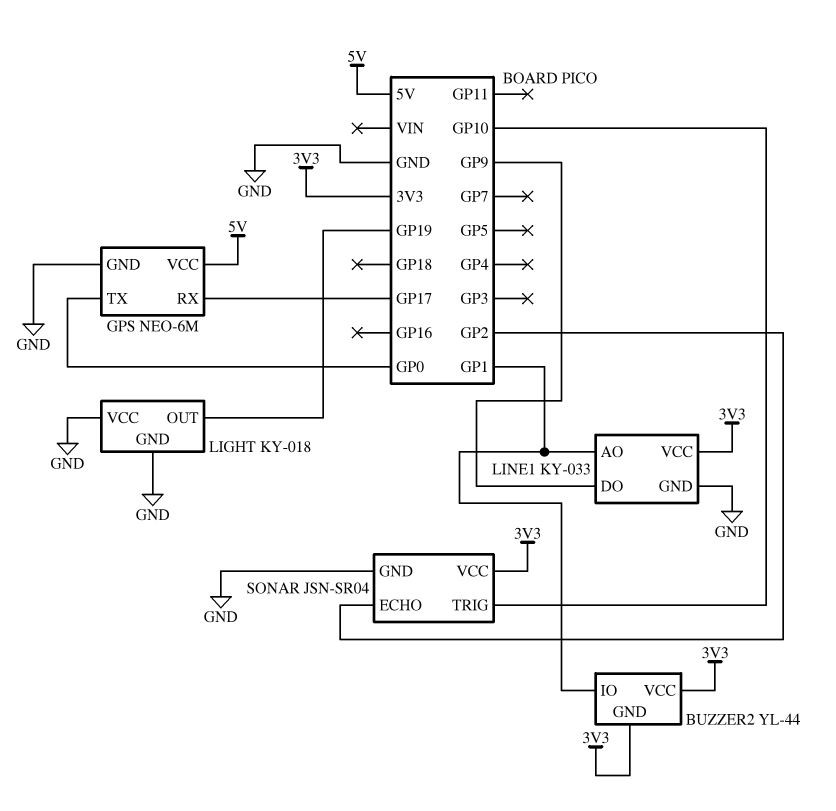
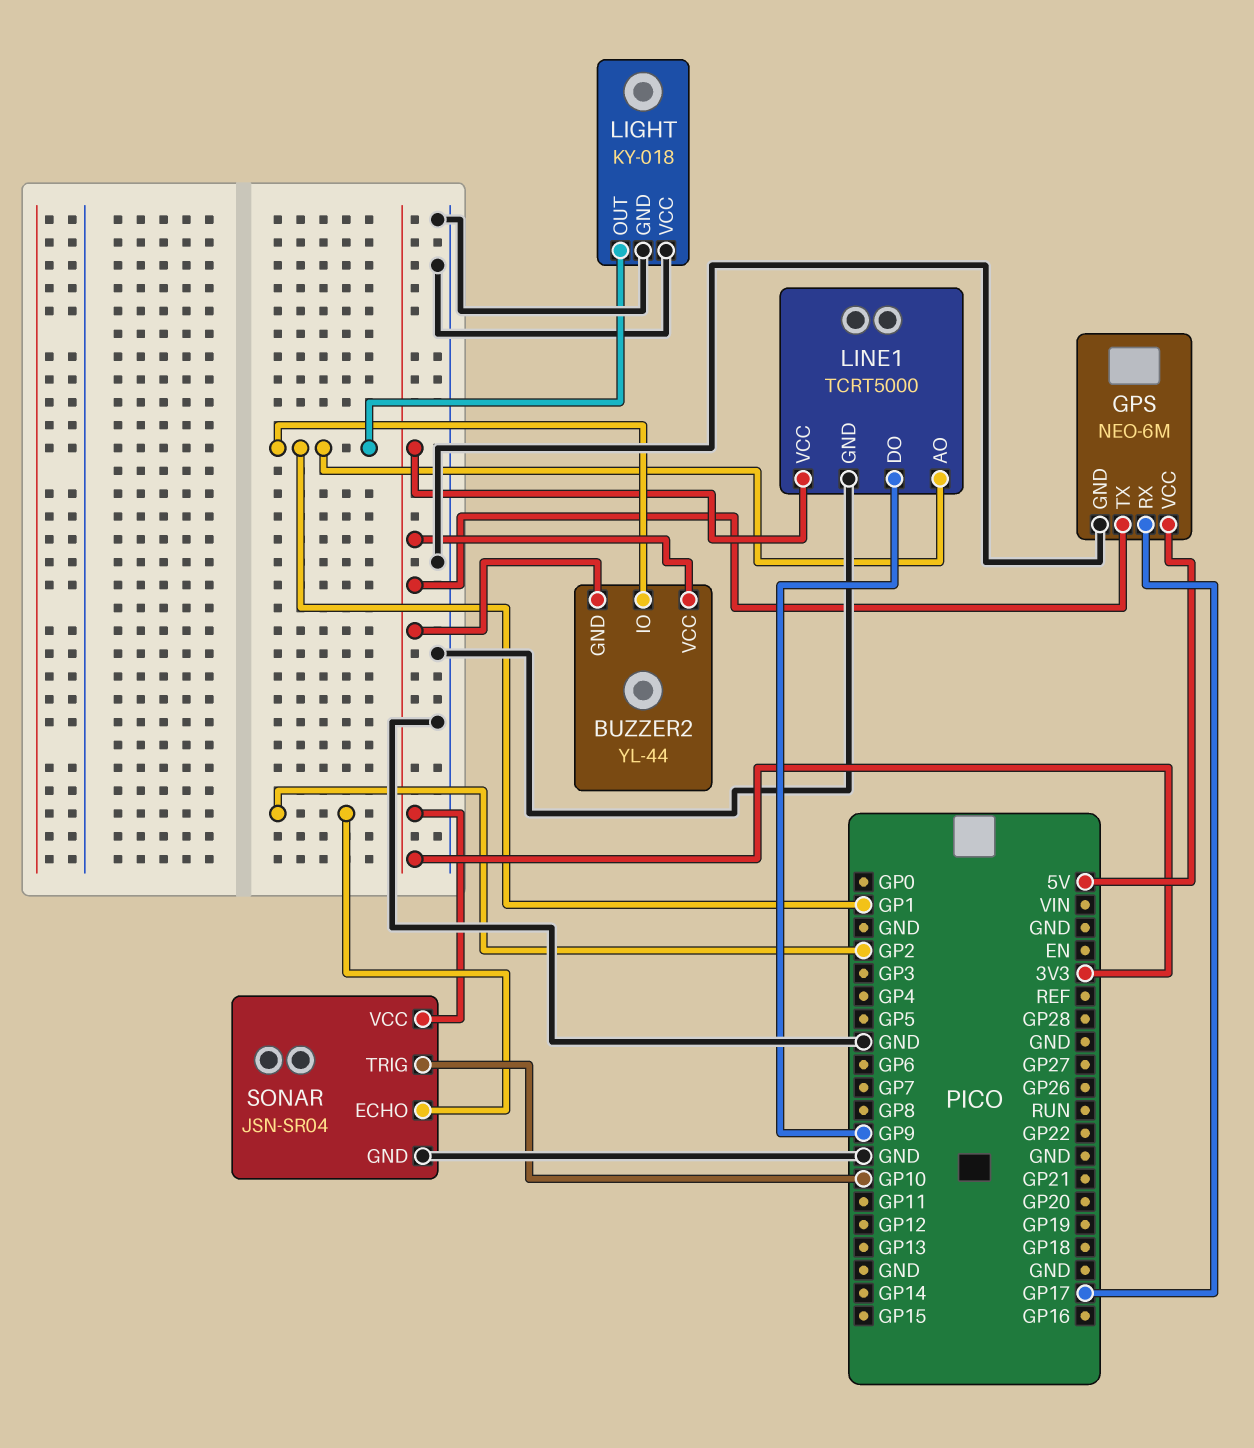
GPS pin TX: GP0 -> 3V3
LIGHT pin OUT: GP19 -> GP1
LINE1: KY-033 -> TCRT5000

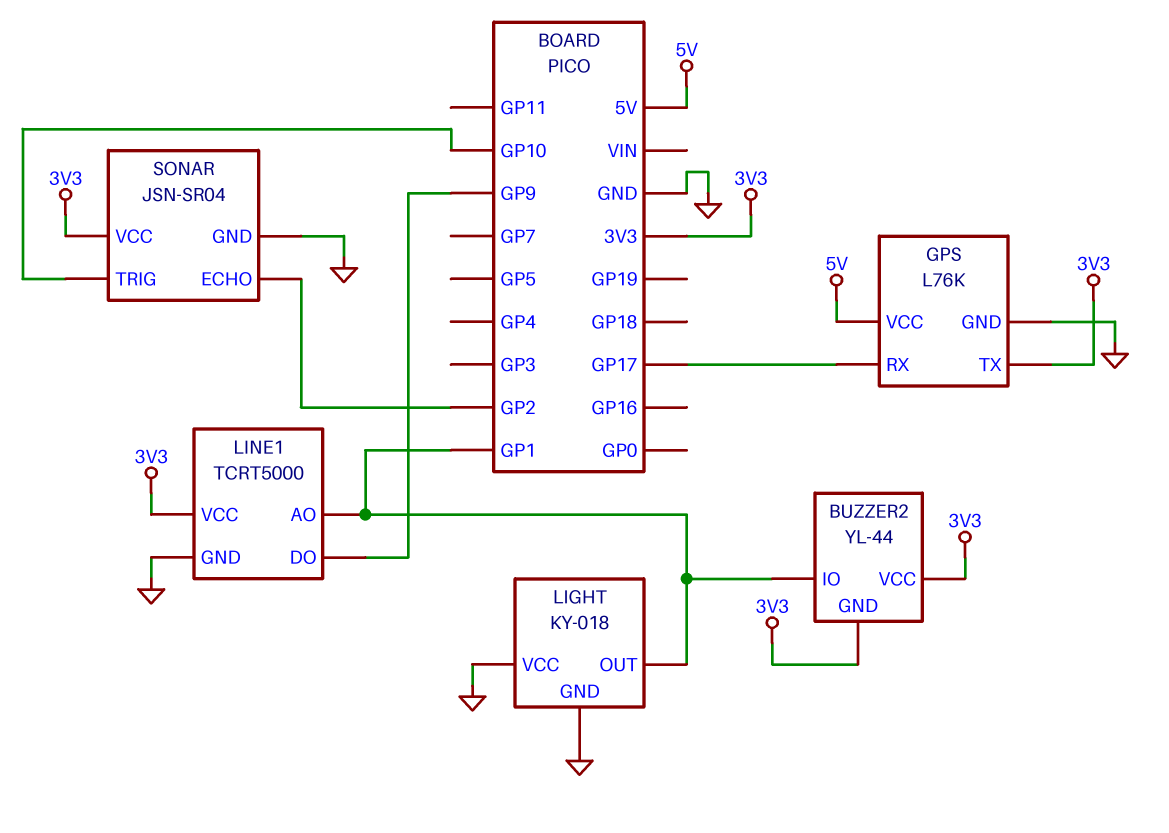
GPS: NEO-6M -> L76K

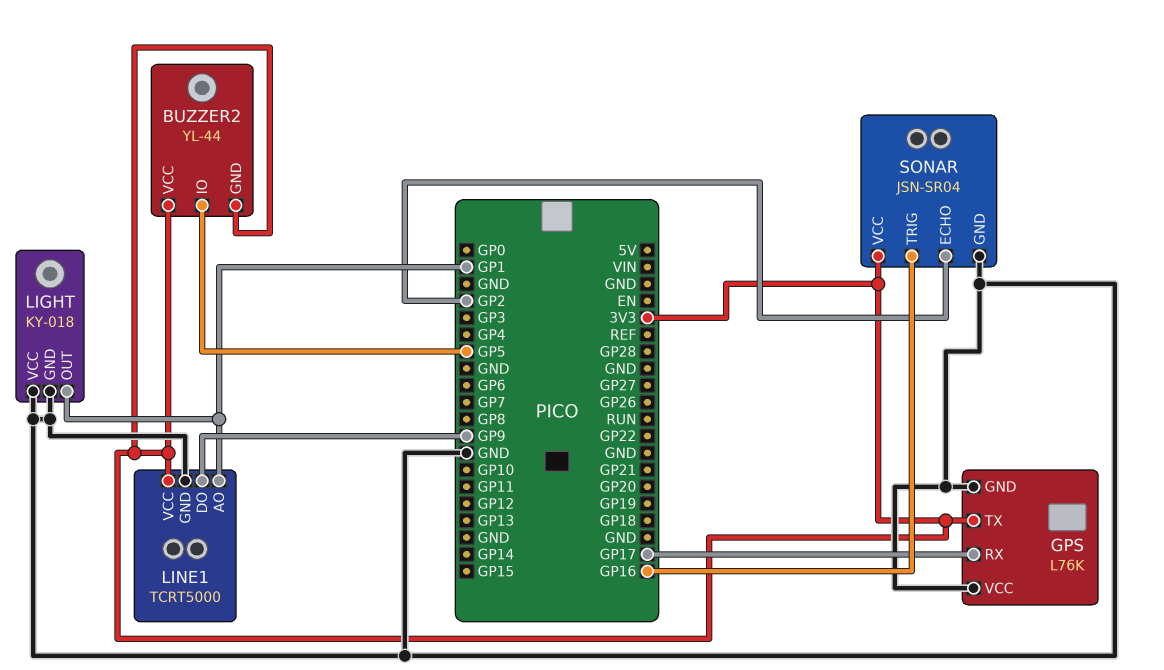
BUZZER2 pin IO: GP1 -> GP5
GPS pin VCC: 5V -> GND
SONAR pin TRIG: GP10 -> GP16

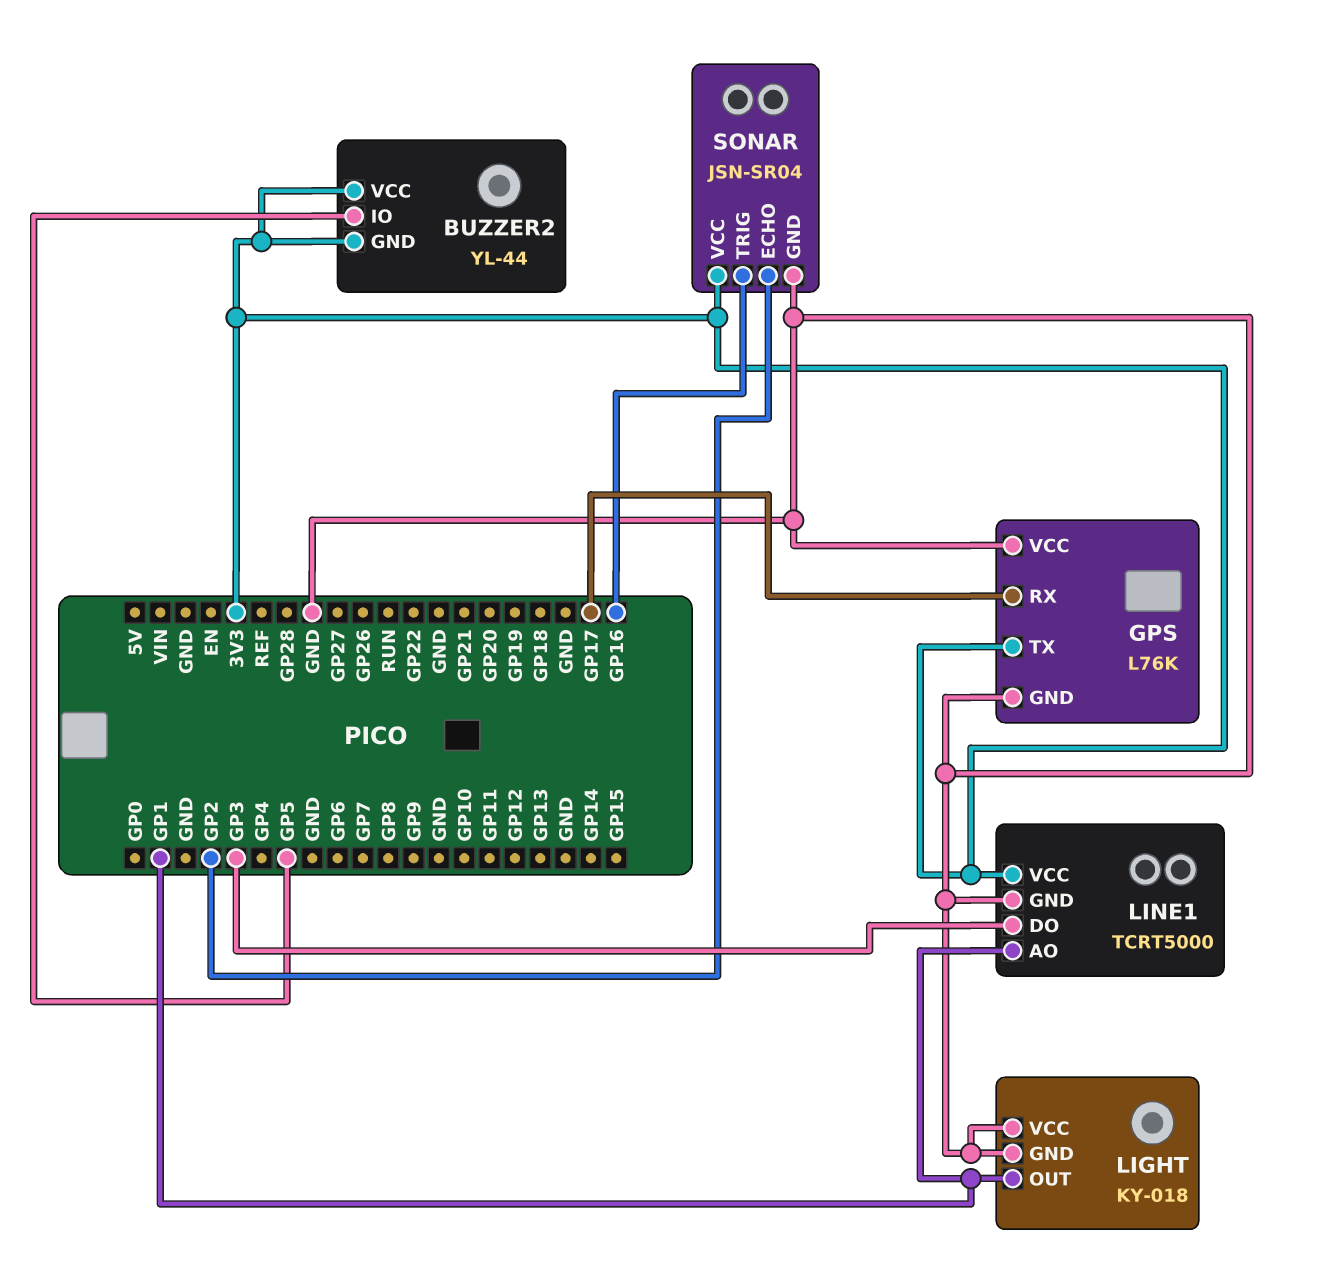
LINE1 pin DO: GP9 -> GP3

